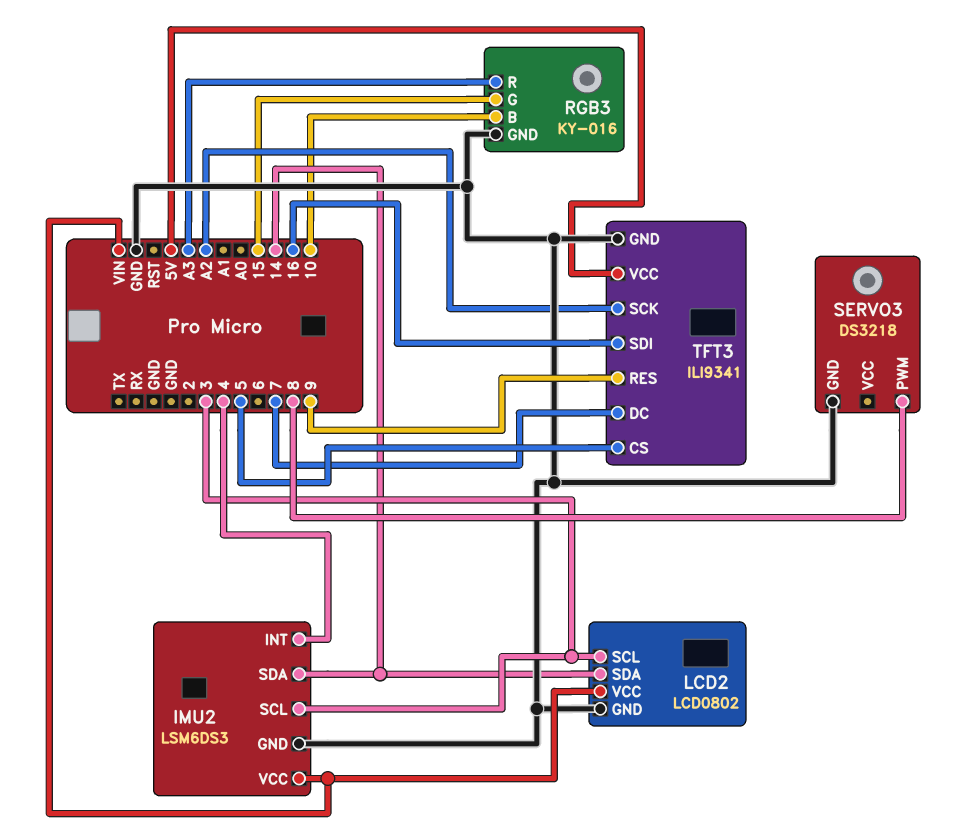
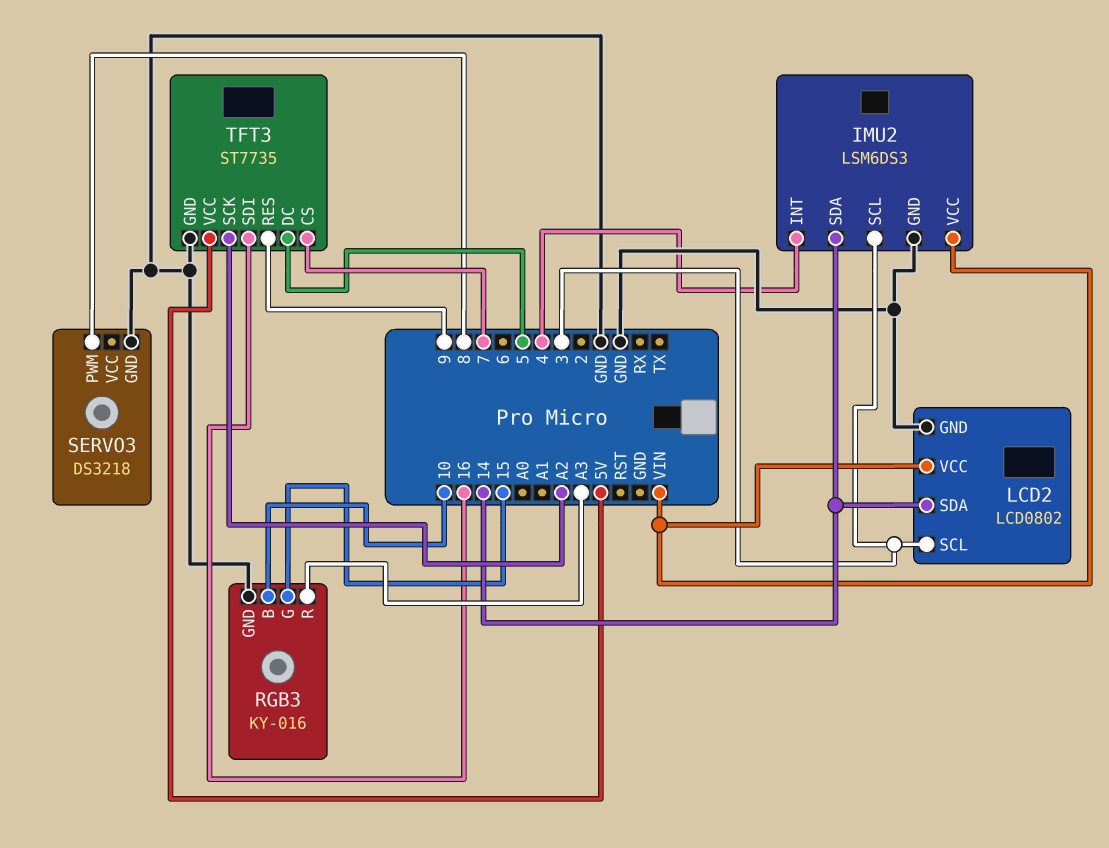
TFT3: ILI9341 -> ST7735
TFT3 pin CS: 5 -> 7
TFT3 pin DC: 7 -> 5

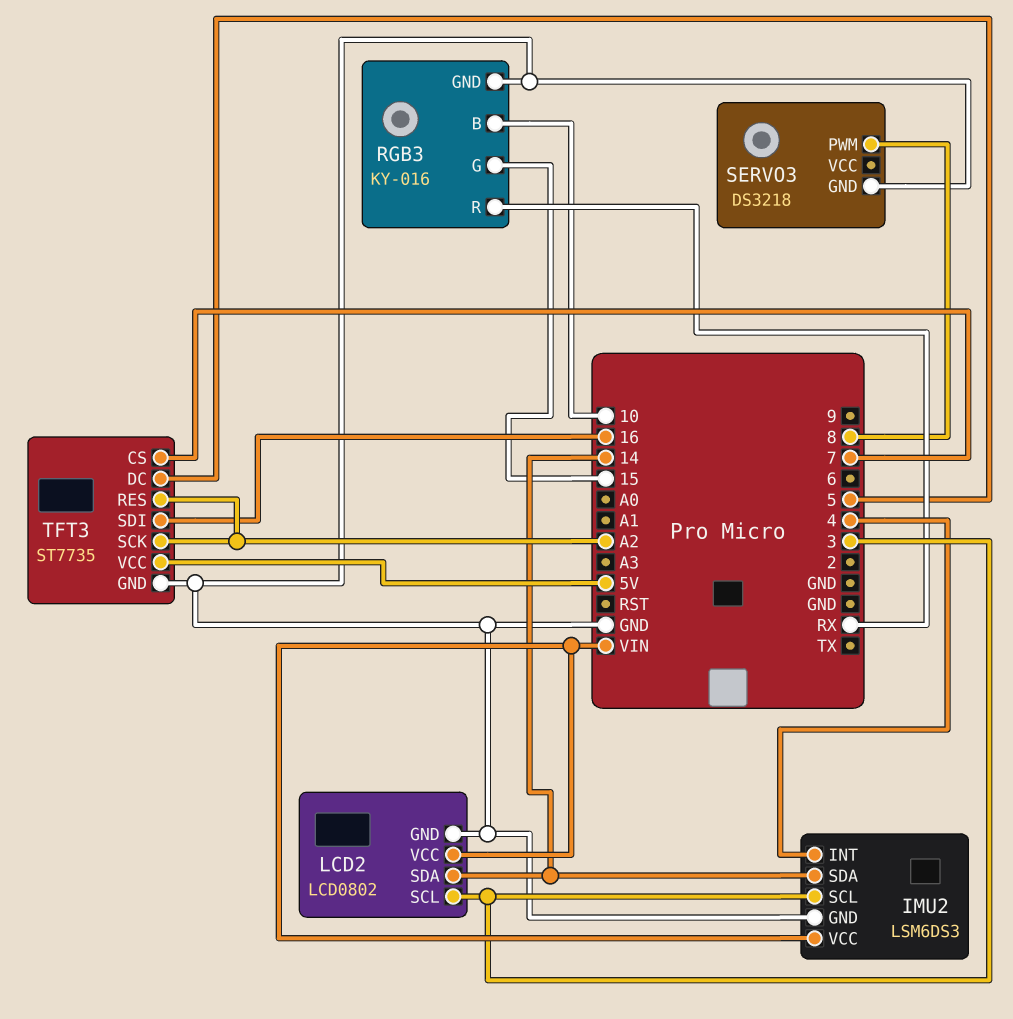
RGB3 pin R: A3 -> RX
TFT3 pin RES: 9 -> A2

